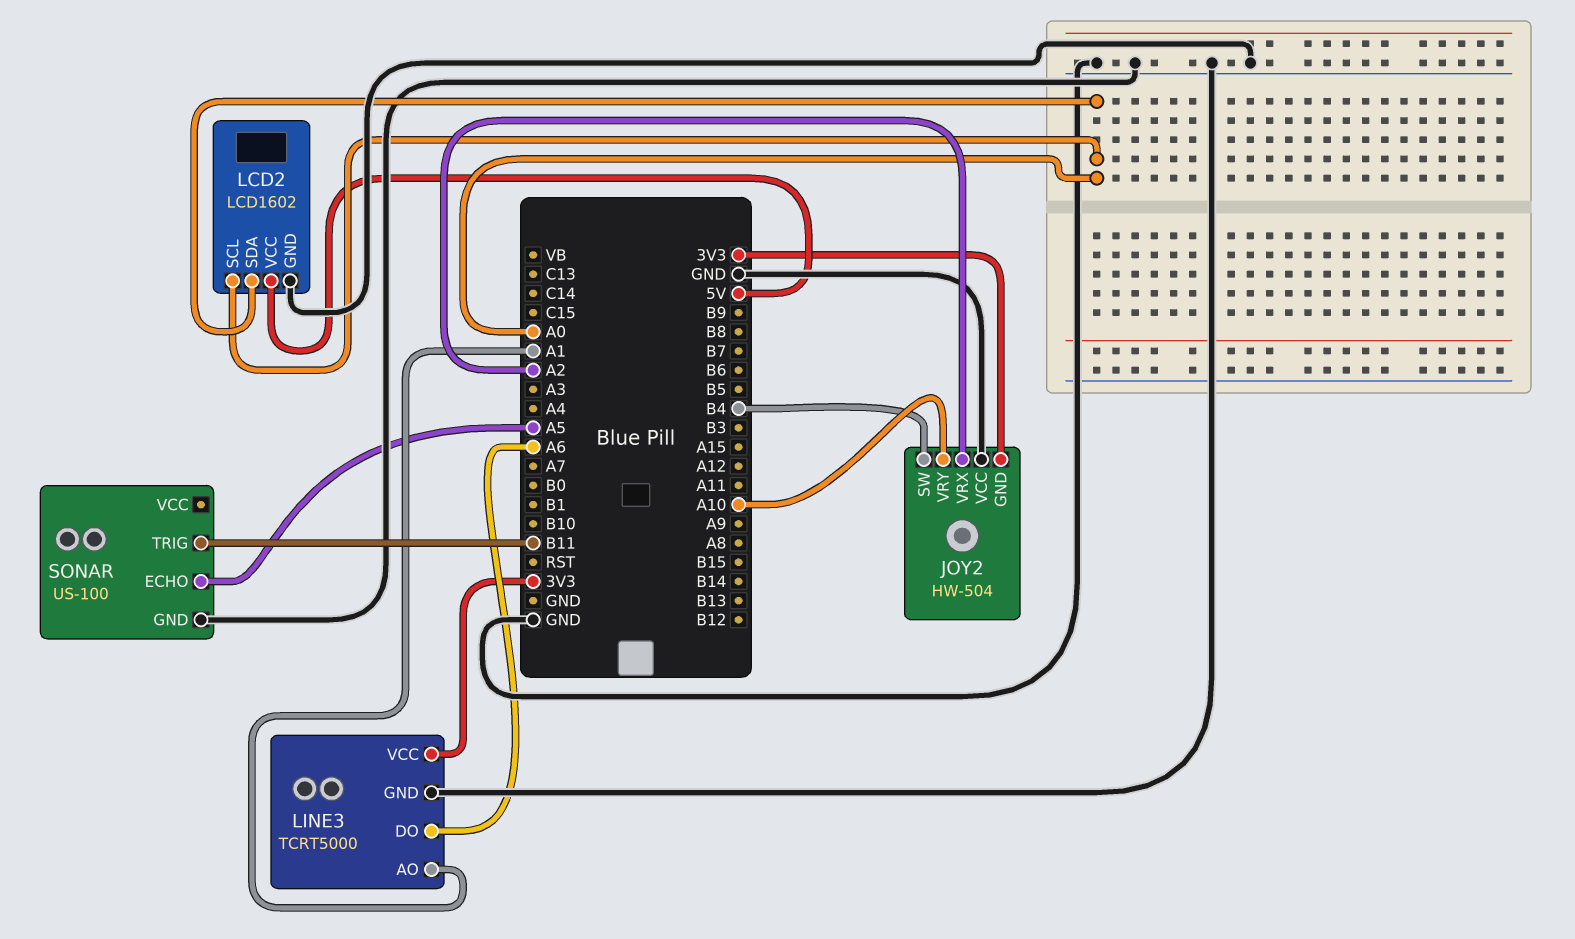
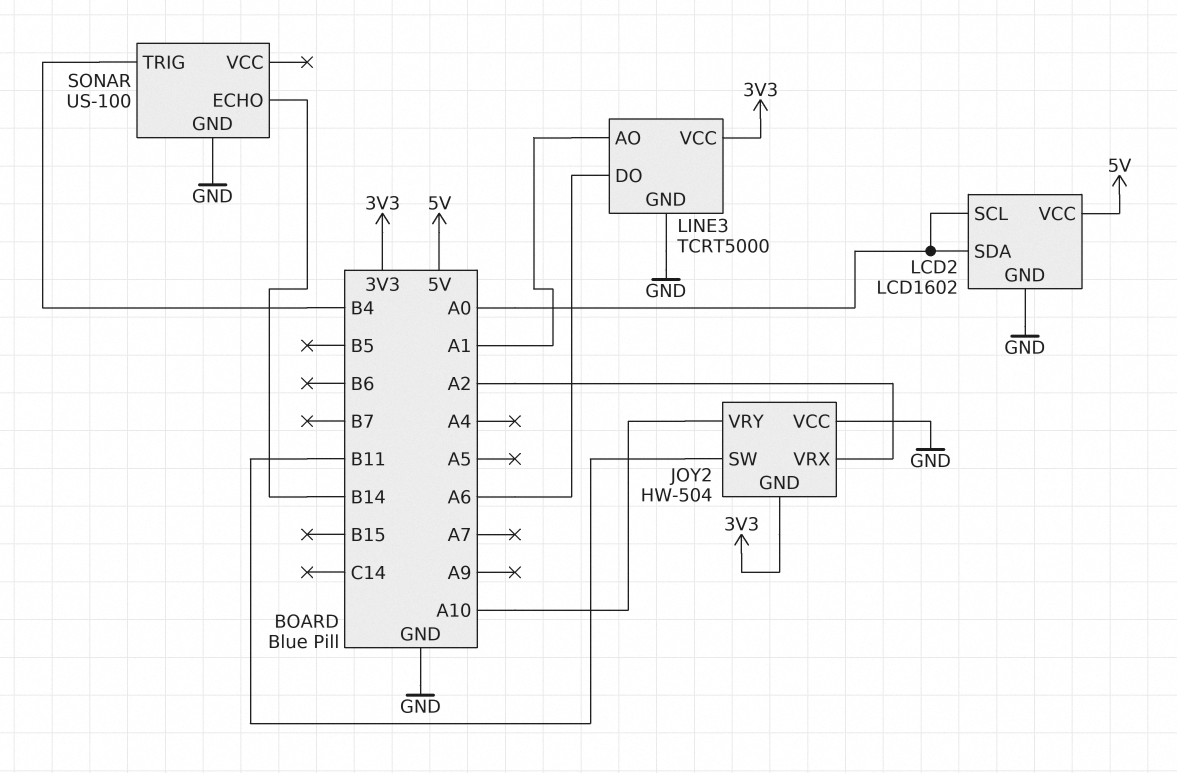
JOY2 pin SW: B4 -> B11
SONAR pin ECHO: A5 -> B14
SONAR pin TRIG: B11 -> B4

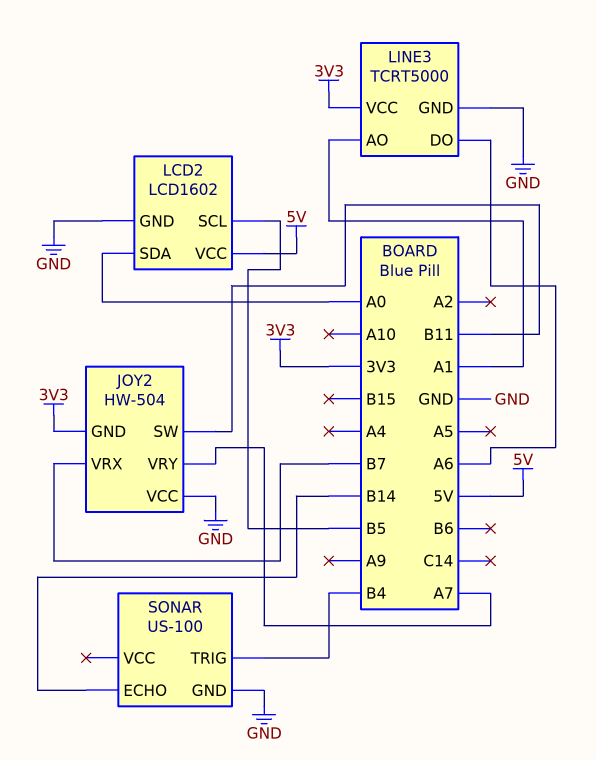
JOY2 pin VRX: A2 -> B7
JOY2 pin VRY: A10 -> A7
LCD2 pin SCL: A0 -> B5

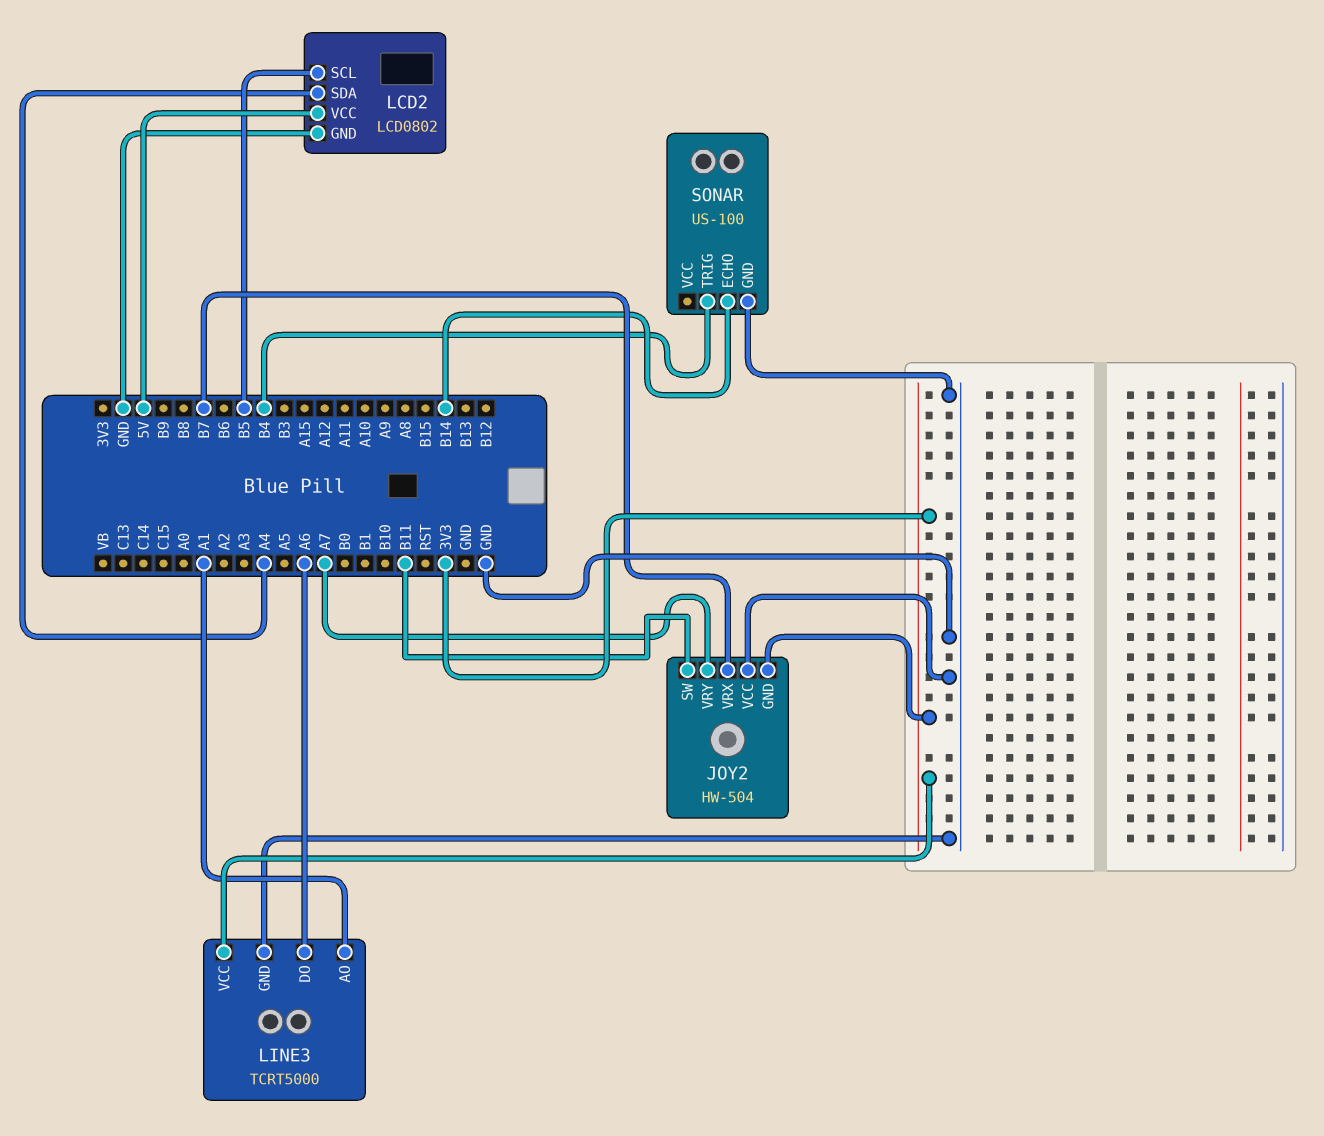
LCD2: LCD1602 -> LCD0802
LCD2 pin SDA: A0 -> A4

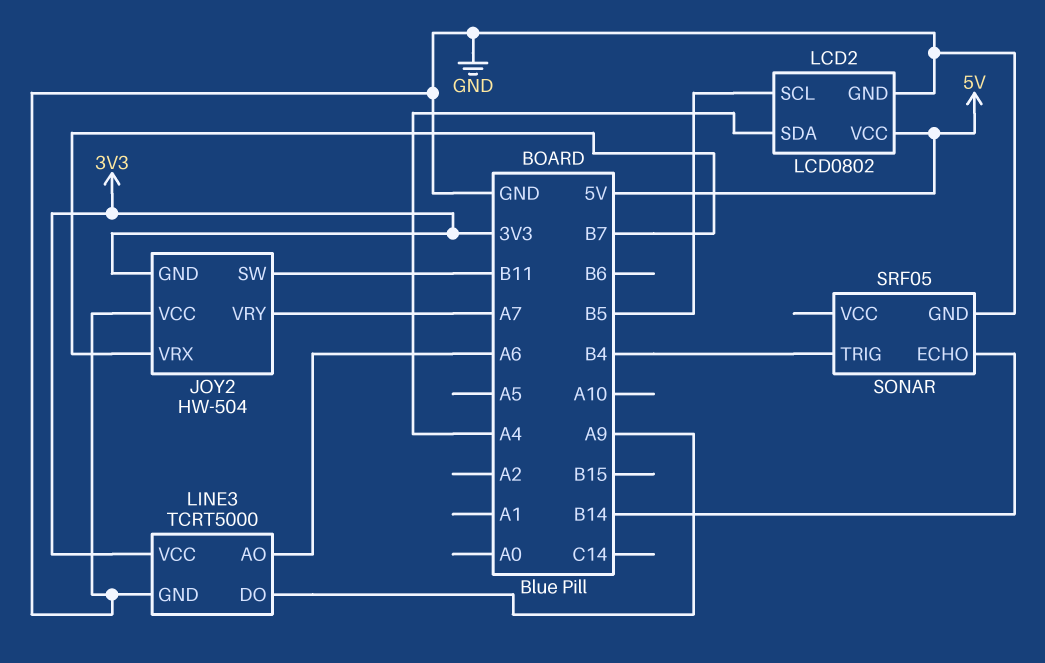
LINE3 pin AO: A1 -> A6
LINE3 pin DO: A6 -> A9
SONAR: US-100 -> SRF05

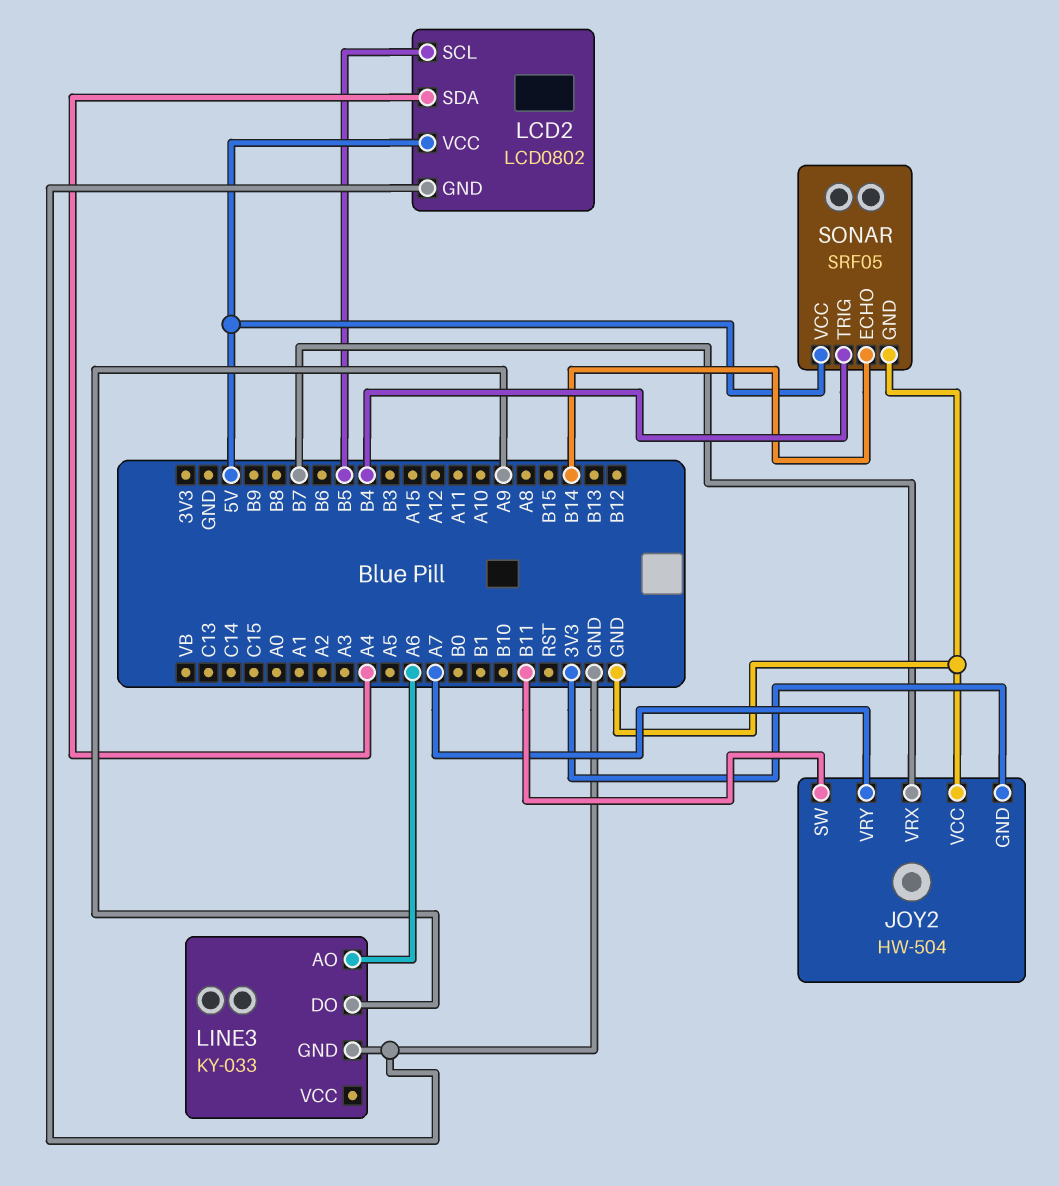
LINE3: TCRT5000 -> KY-033
LINE3 pin VCC: 3V3 -> none
SONAR pin VCC: none -> 5V

